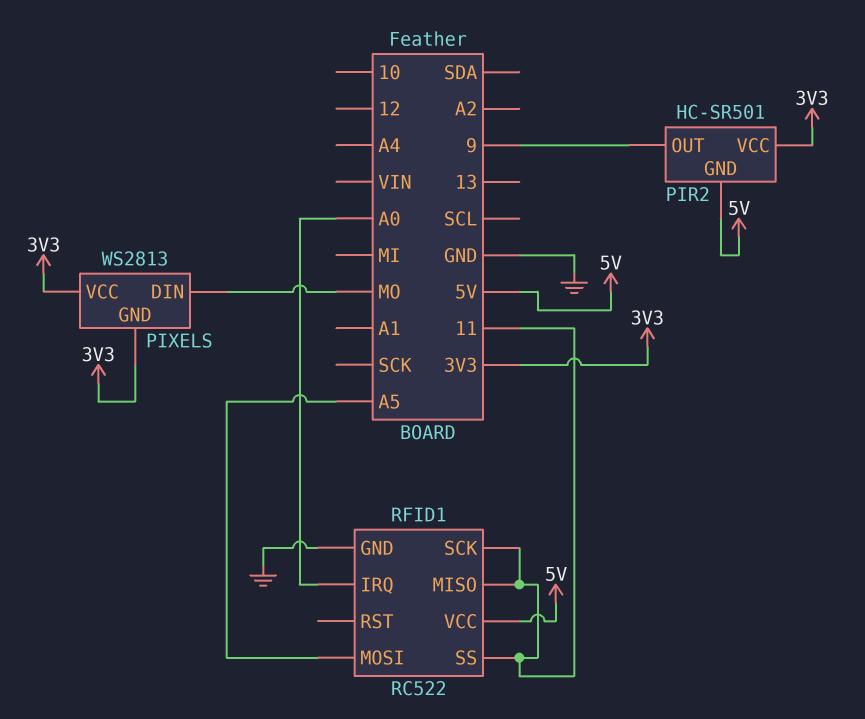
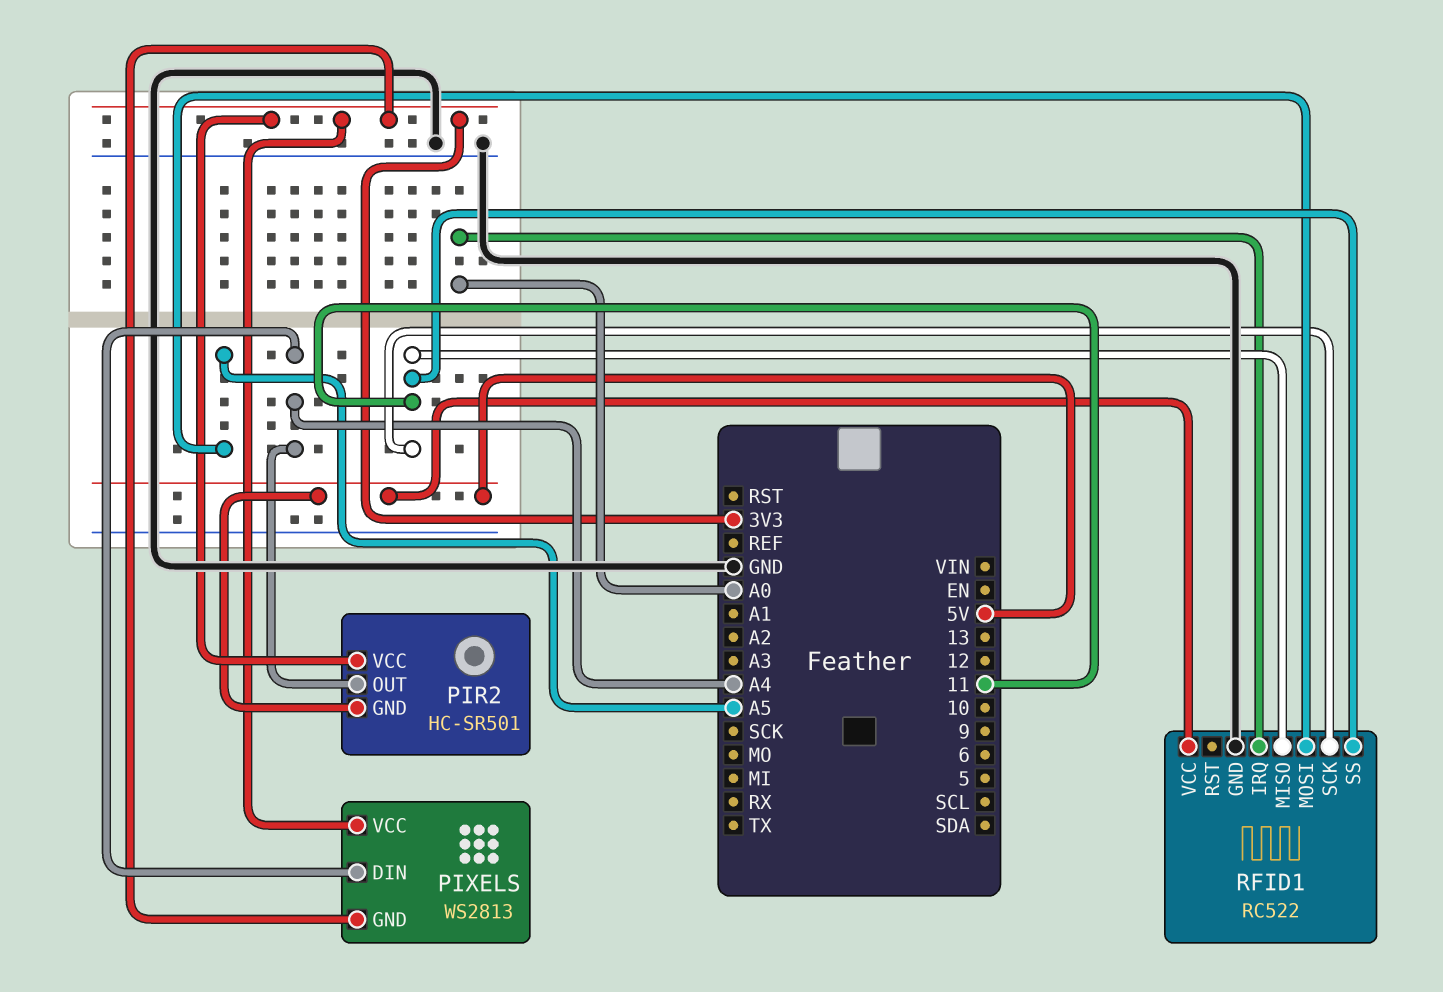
PIR2 pin OUT: 9 -> A4
PIXELS pin DIN: MO -> A4

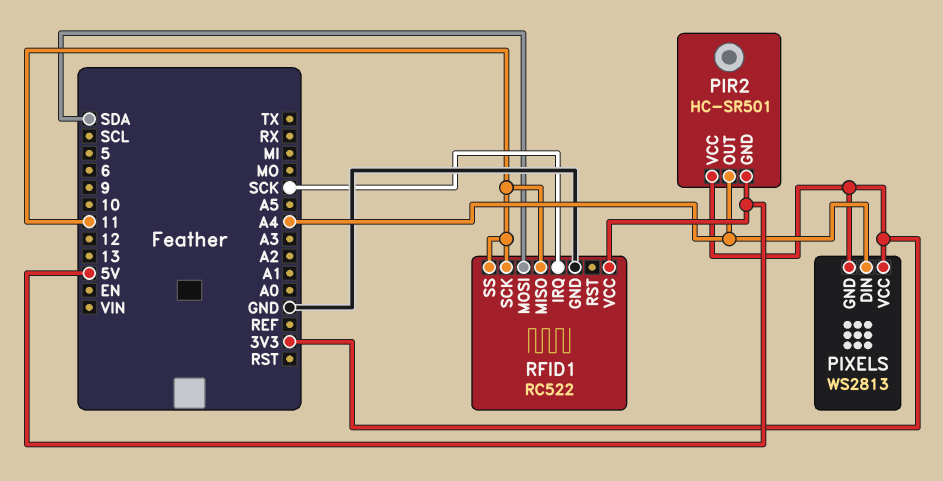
RFID1 pin IRQ: A0 -> SCK
RFID1 pin MOSI: A5 -> SDA

